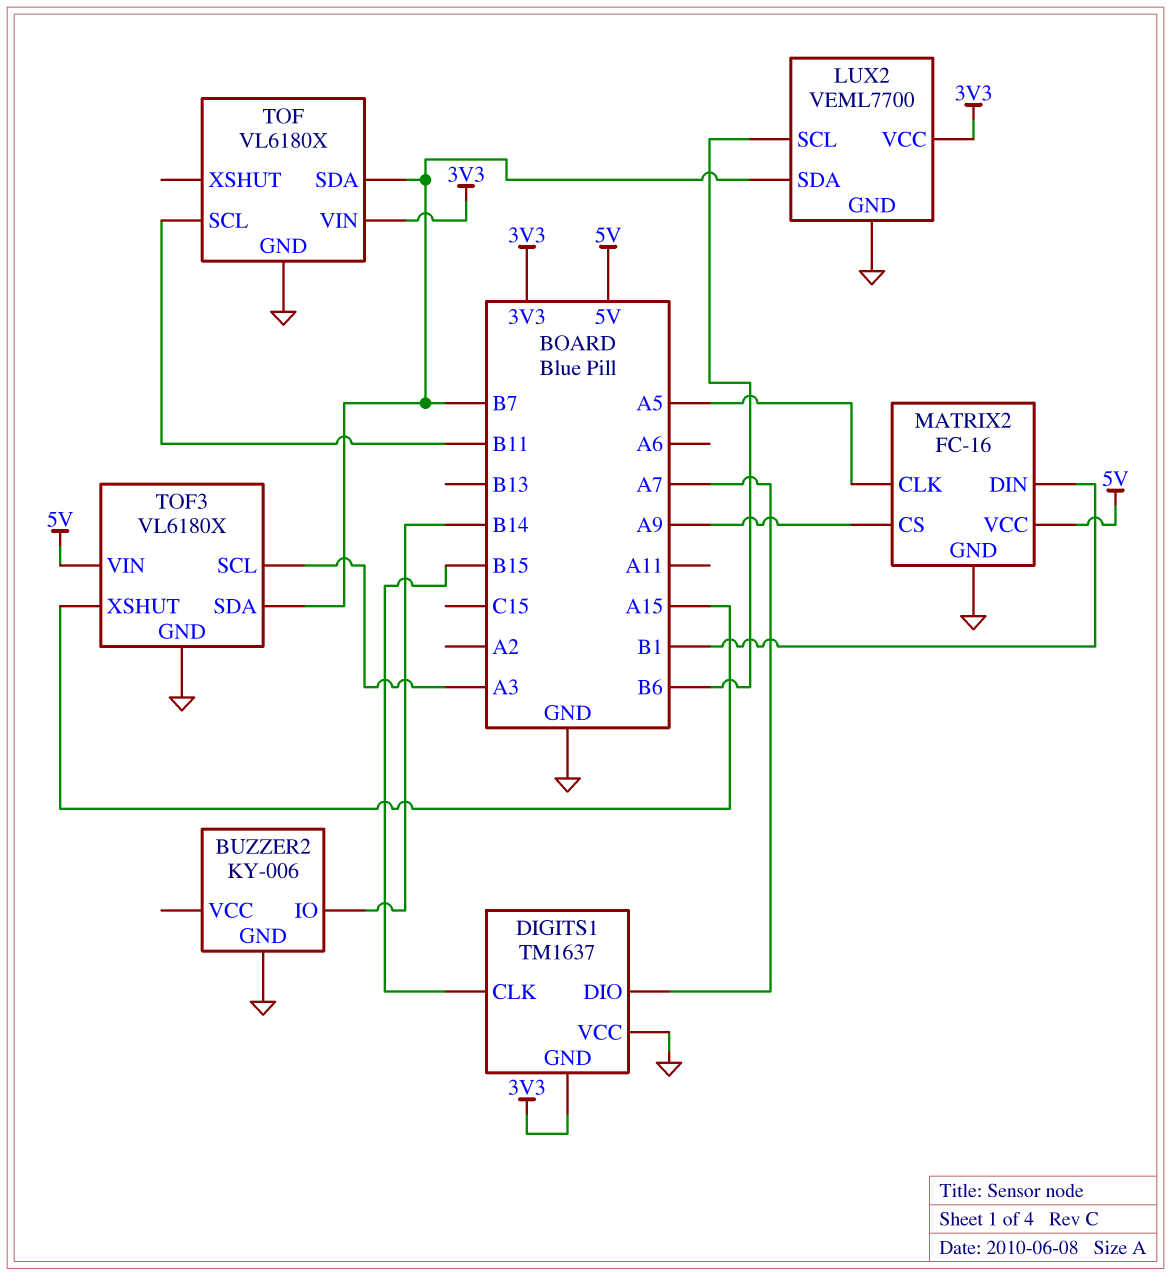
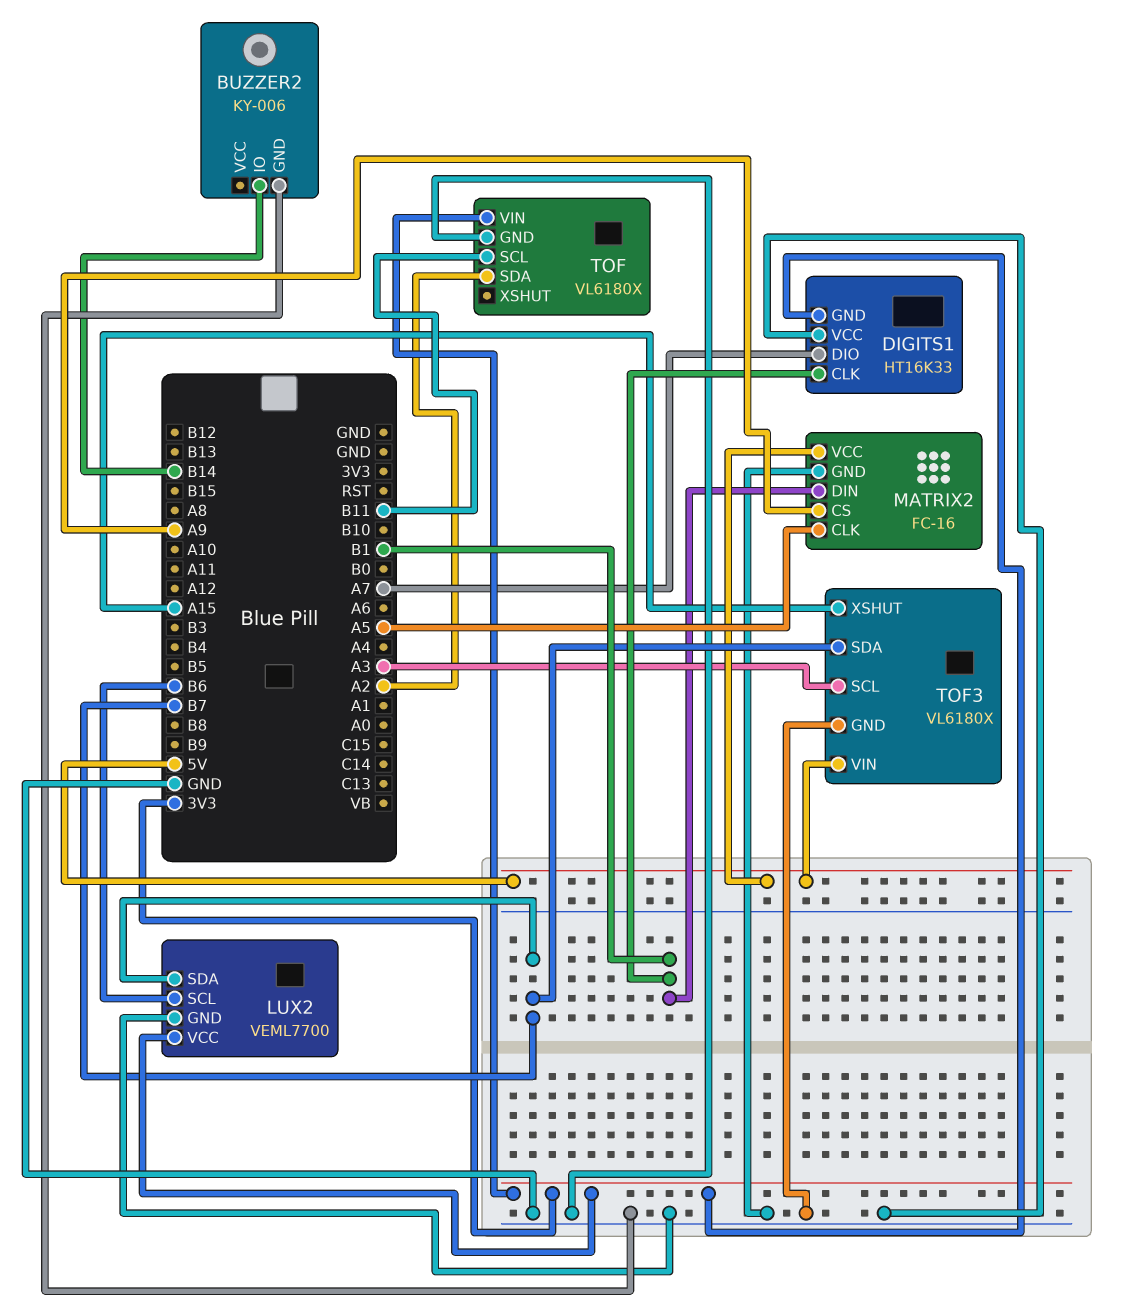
DIGITS1: TM1637 -> HT16K33
DIGITS1 pin CLK: B15 -> B1
TOF pin SDA: B7 -> A2

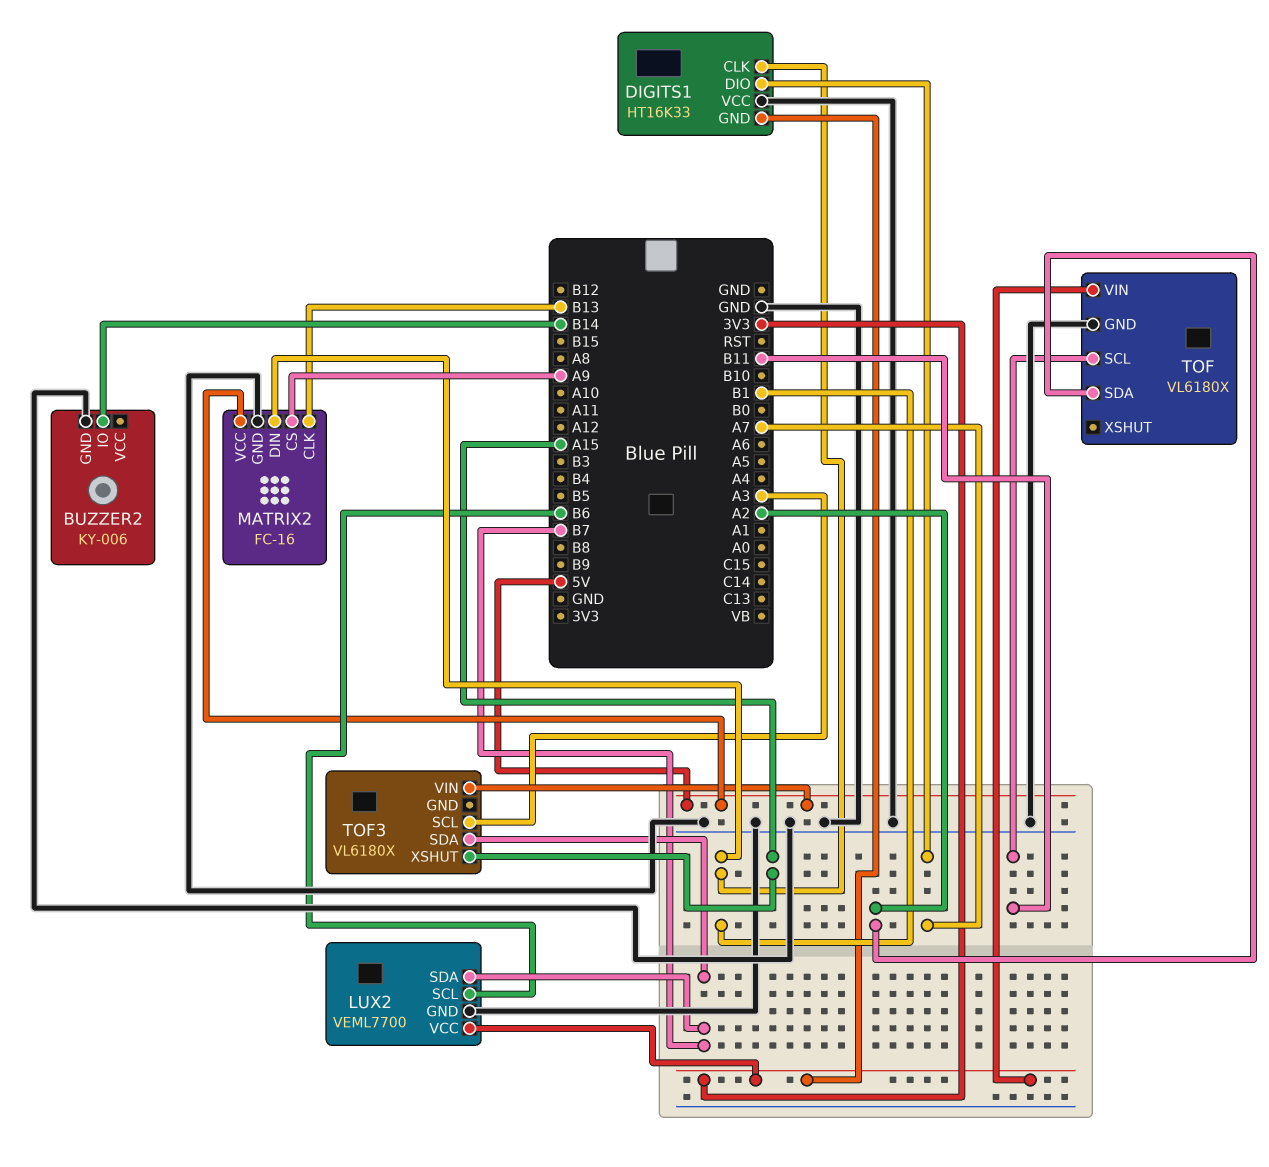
MATRIX2 pin CLK: A5 -> B13
TOF3 pin GND: GND -> none

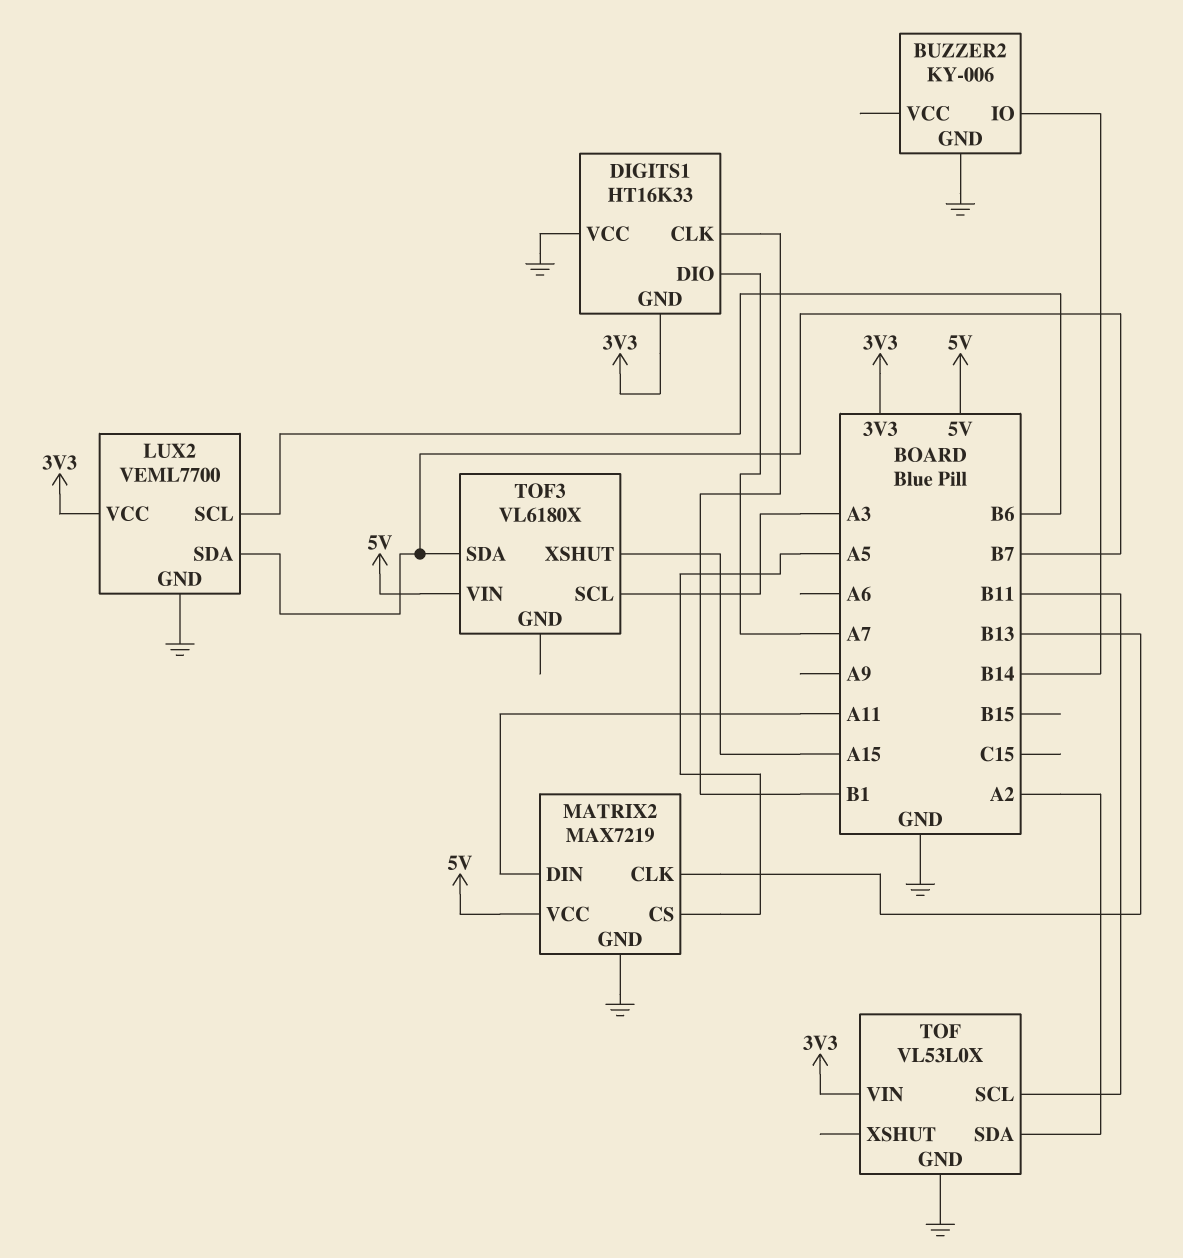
MATRIX2: FC-16 -> MAX7219
MATRIX2 pin CS: A9 -> A5
MATRIX2 pin DIN: B1 -> A11
TOF: VL6180X -> VL53L0X

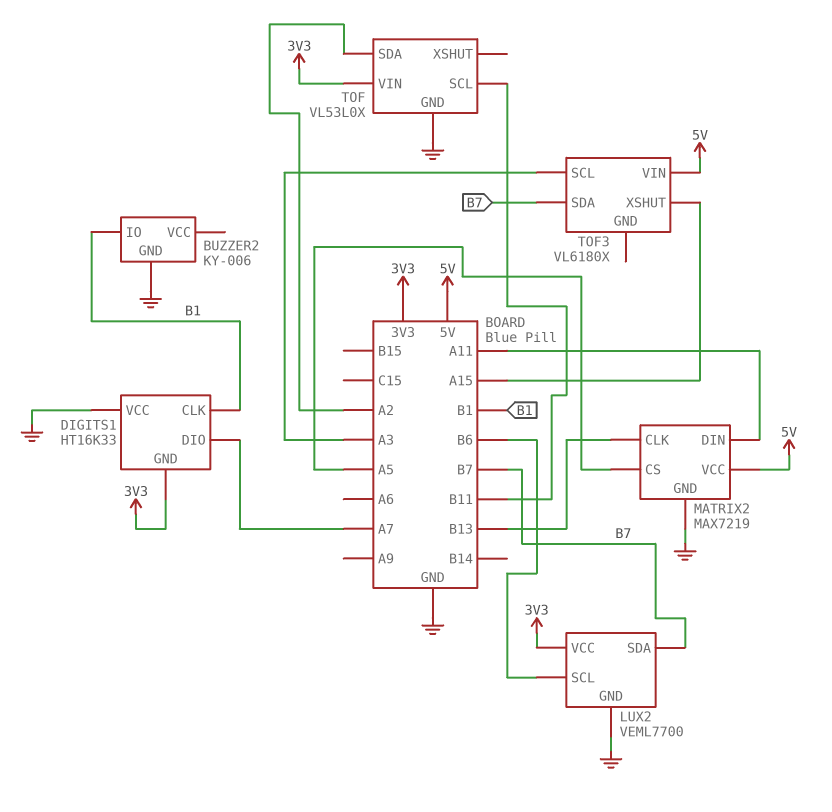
BUZZER2 pin IO: B14 -> B1

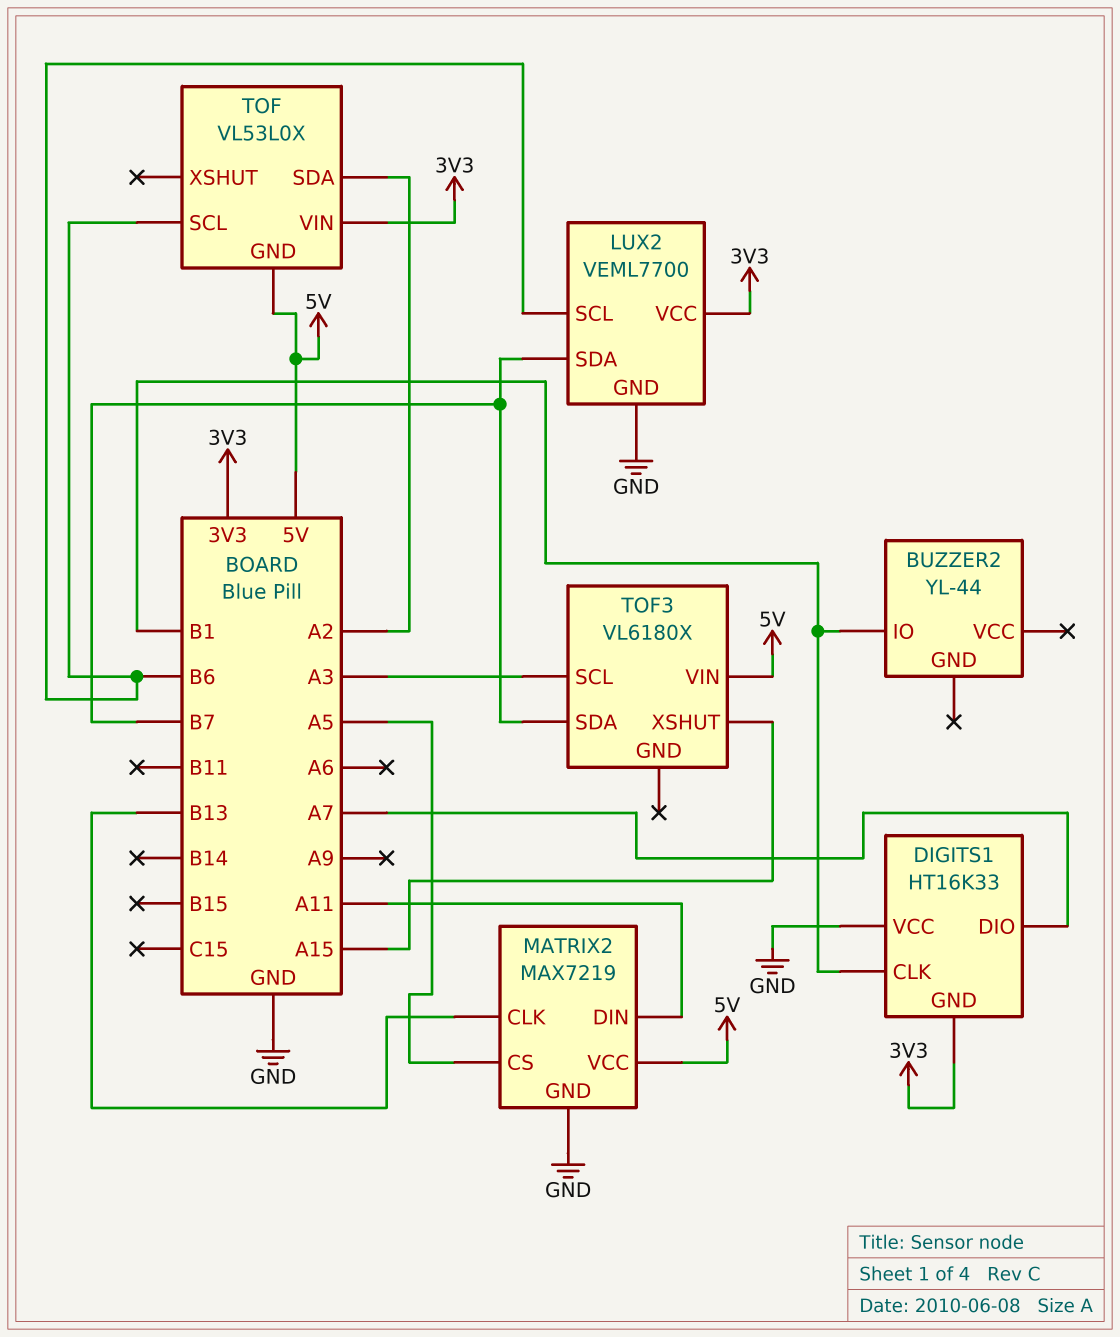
BUZZER2: KY-006 -> YL-44
BUZZER2 pin GND: GND -> none
TOF pin GND: GND -> 5V
TOF pin SCL: B11 -> B6

